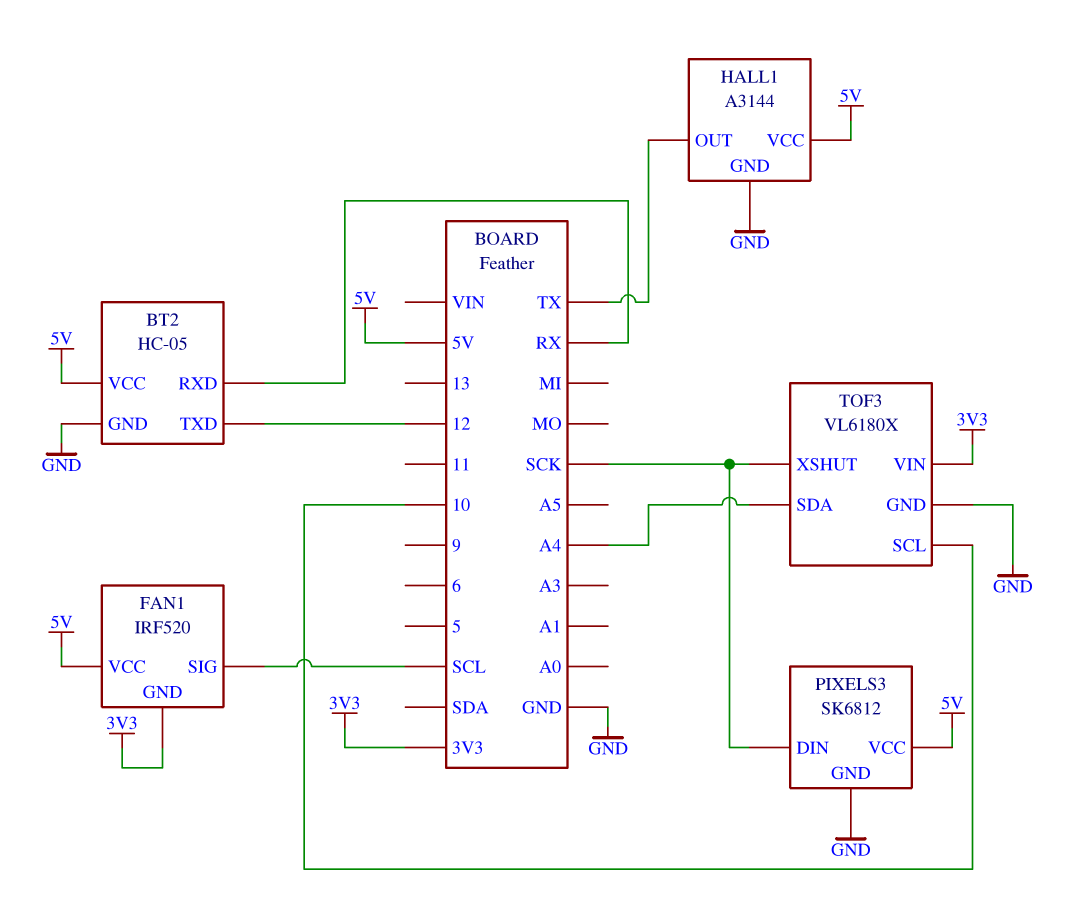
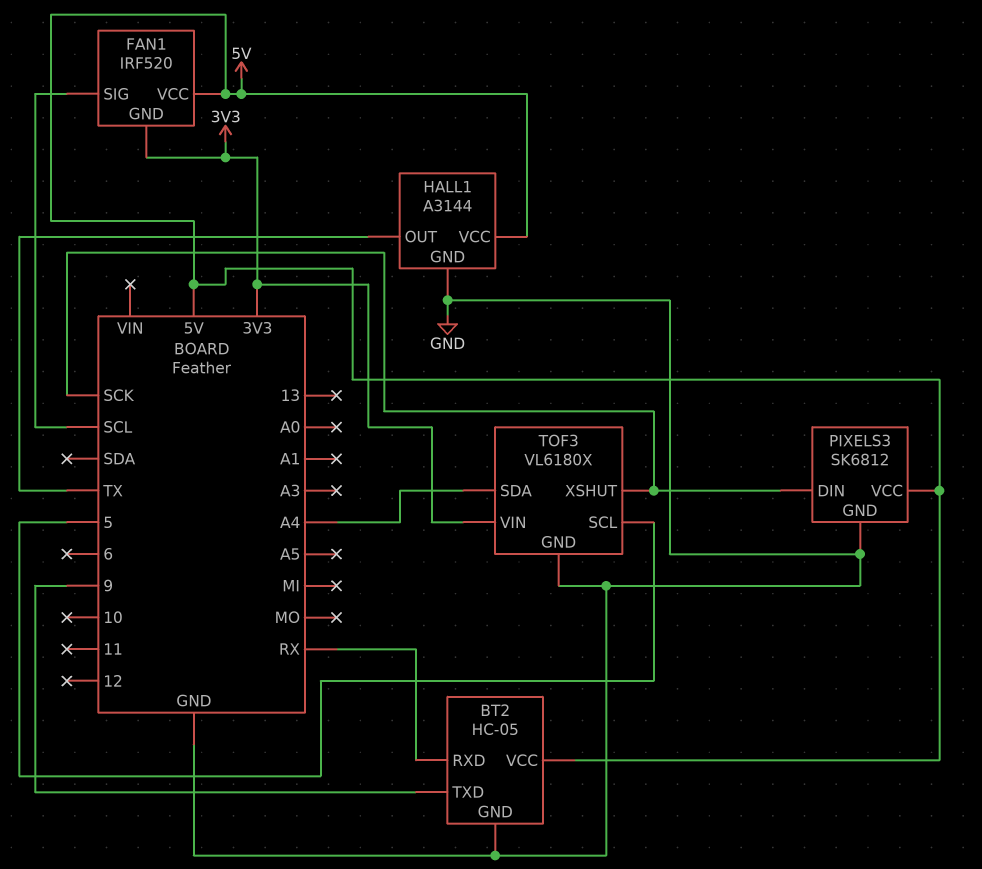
BT2 pin TXD: 12 -> 9
TOF3 pin SCL: 10 -> 5

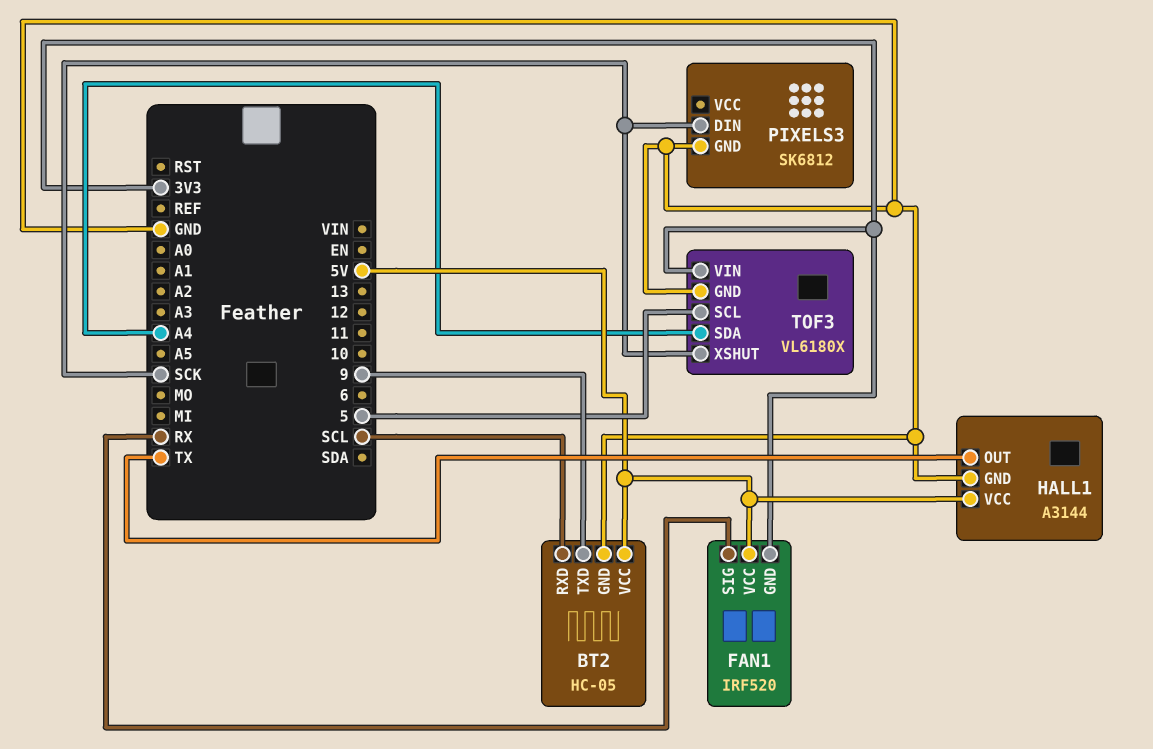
BT2 pin RXD: RX -> SCL
FAN1 pin SIG: SCL -> RX
PIXELS3 pin VCC: 5V -> none

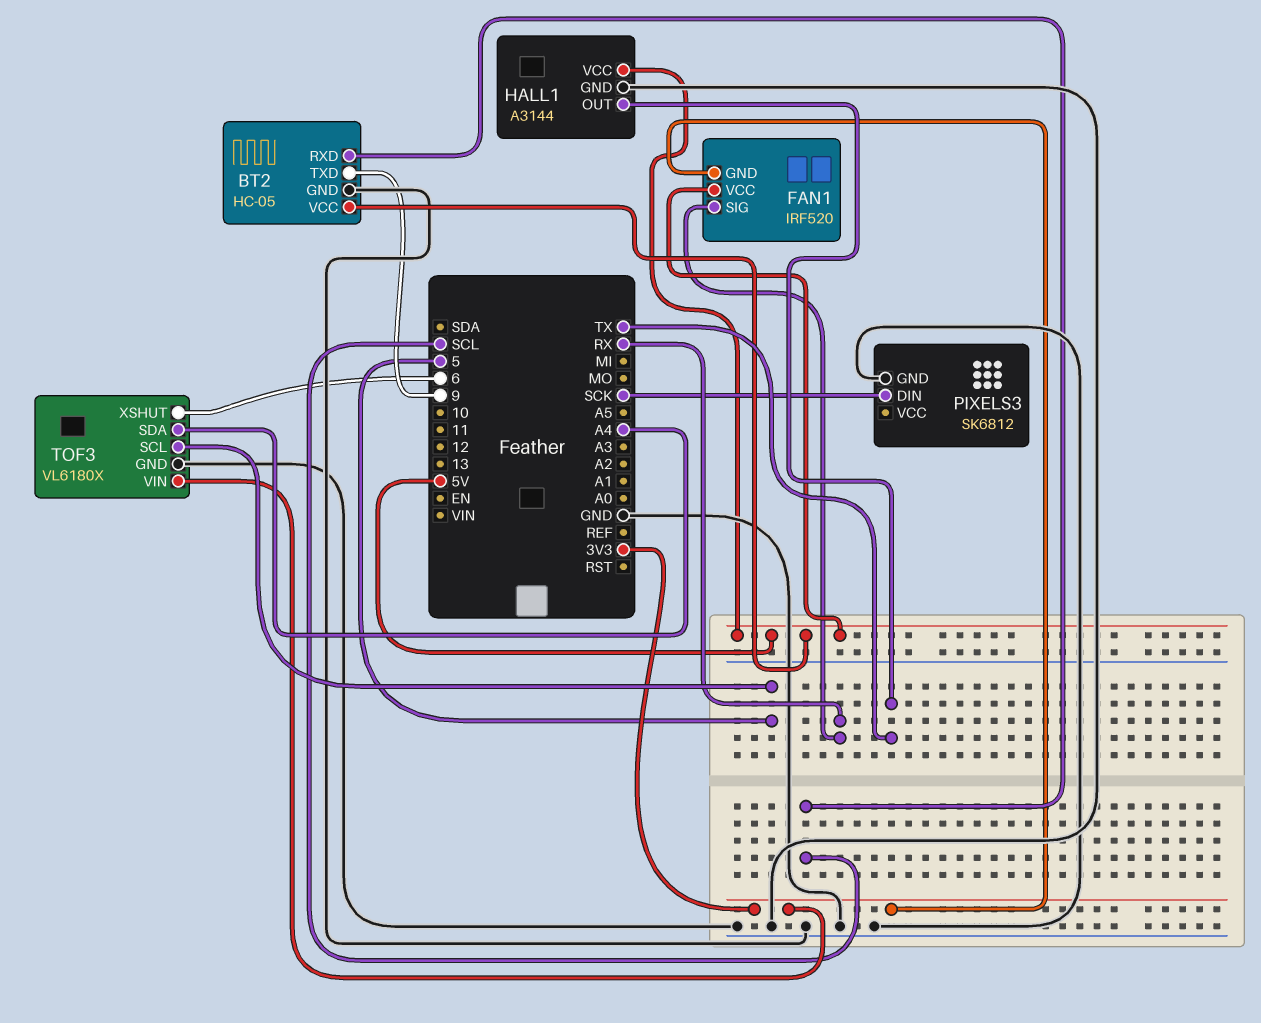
TOF3 pin XSHUT: SCK -> 6

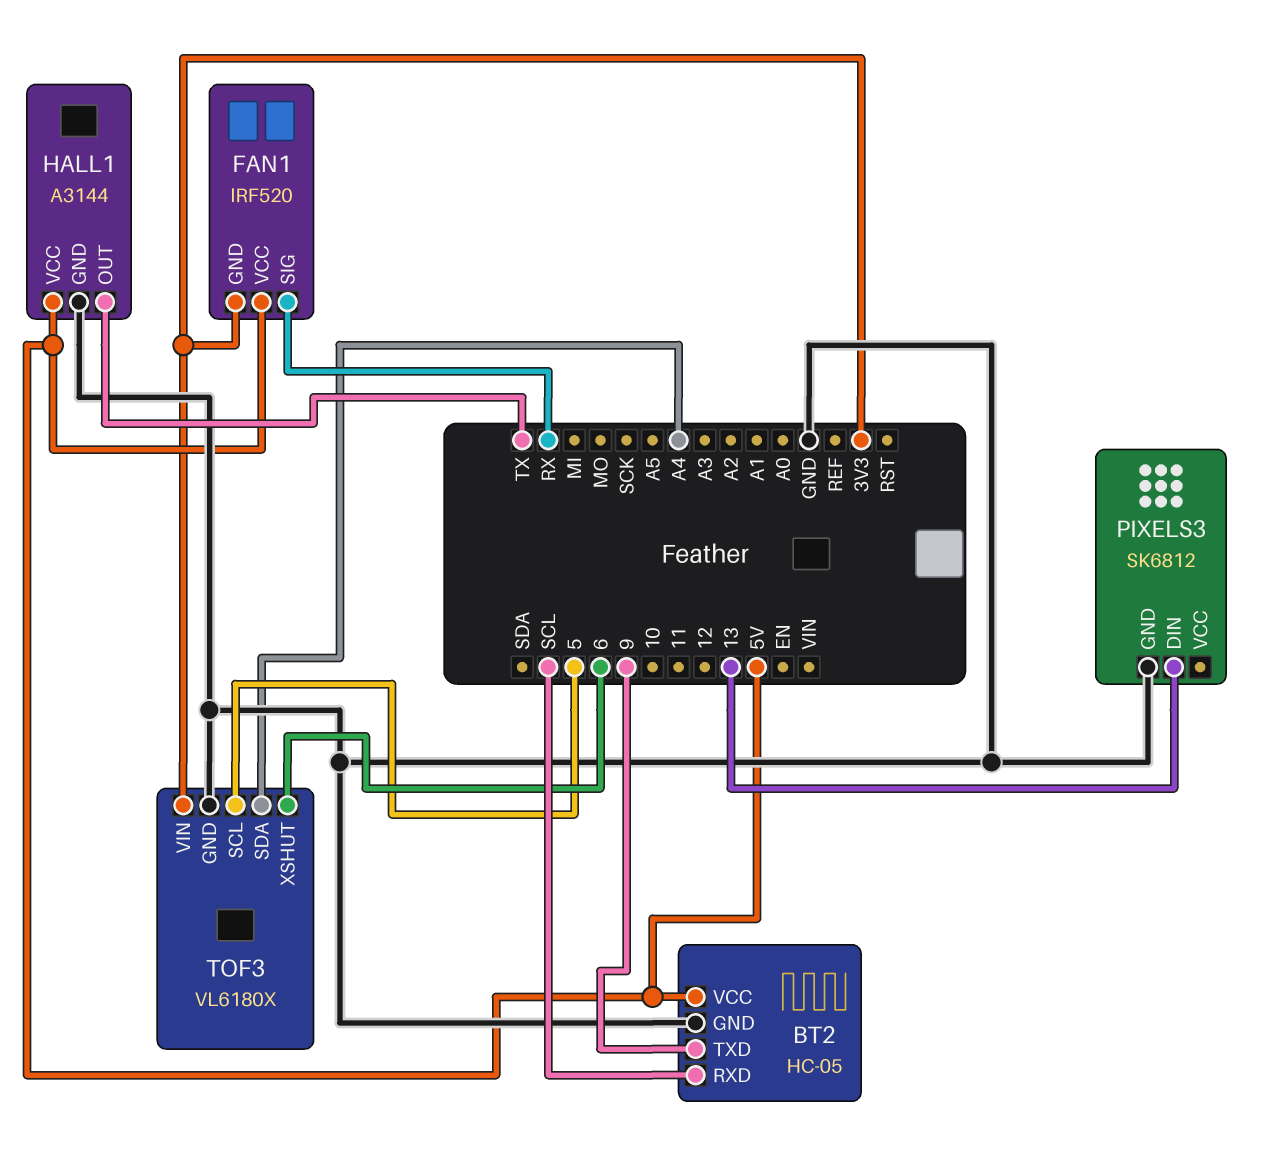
PIXELS3 pin DIN: SCK -> 13

